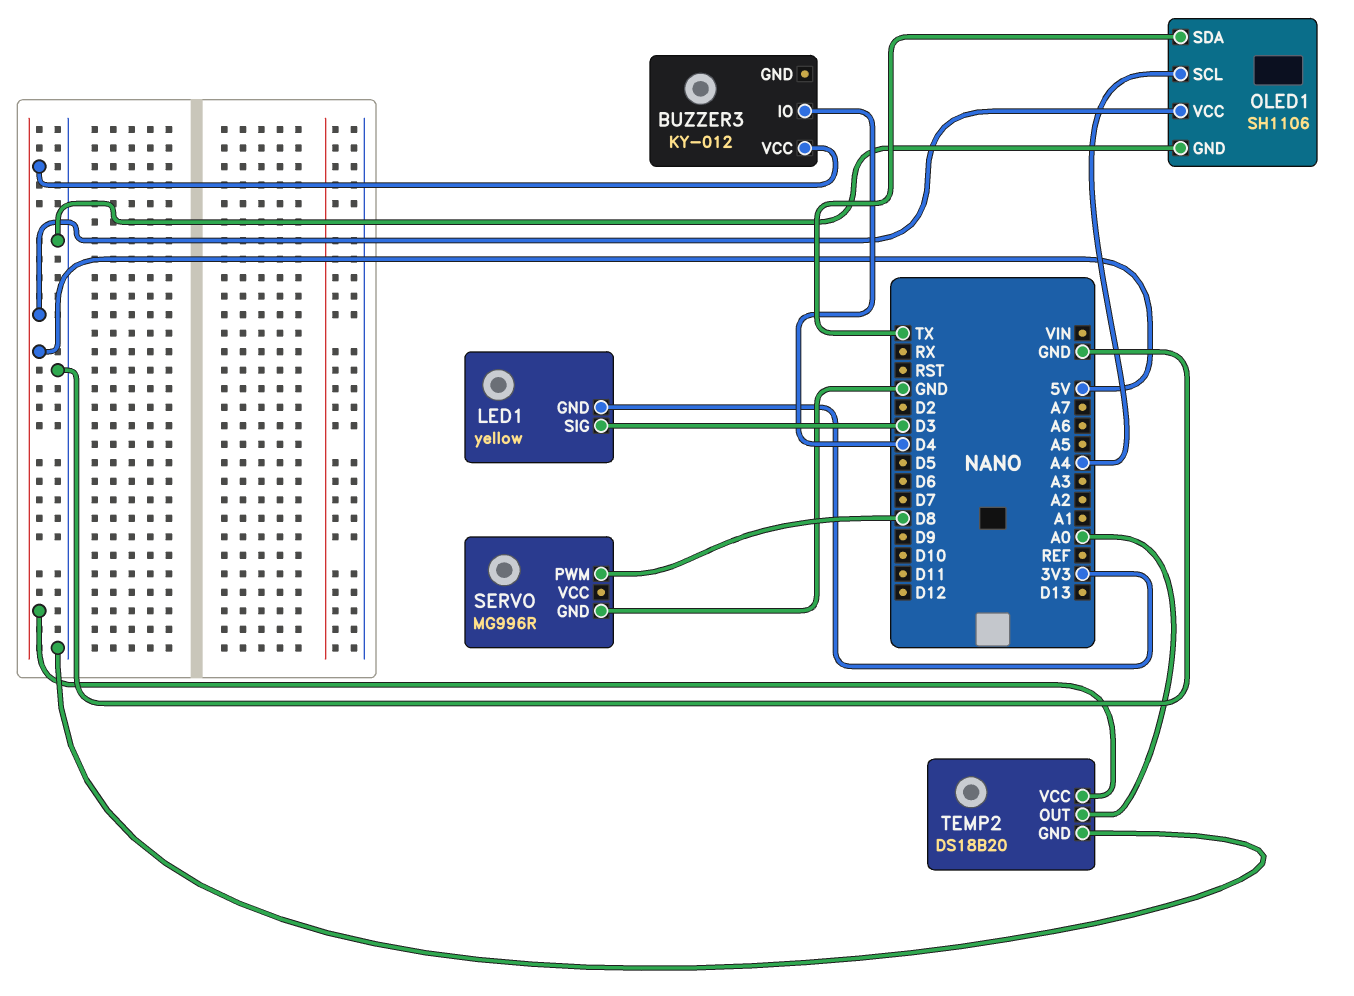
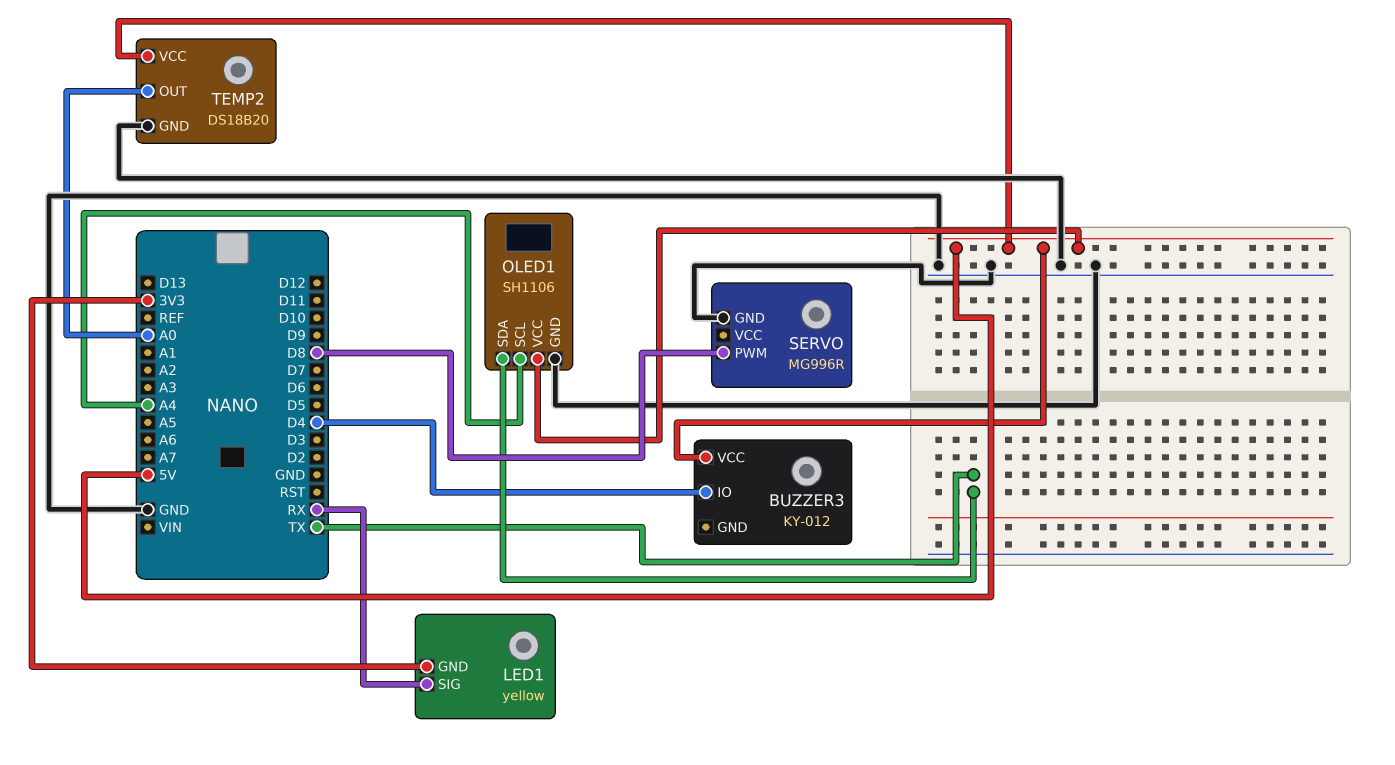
LED1 pin SIG: D3 -> RX

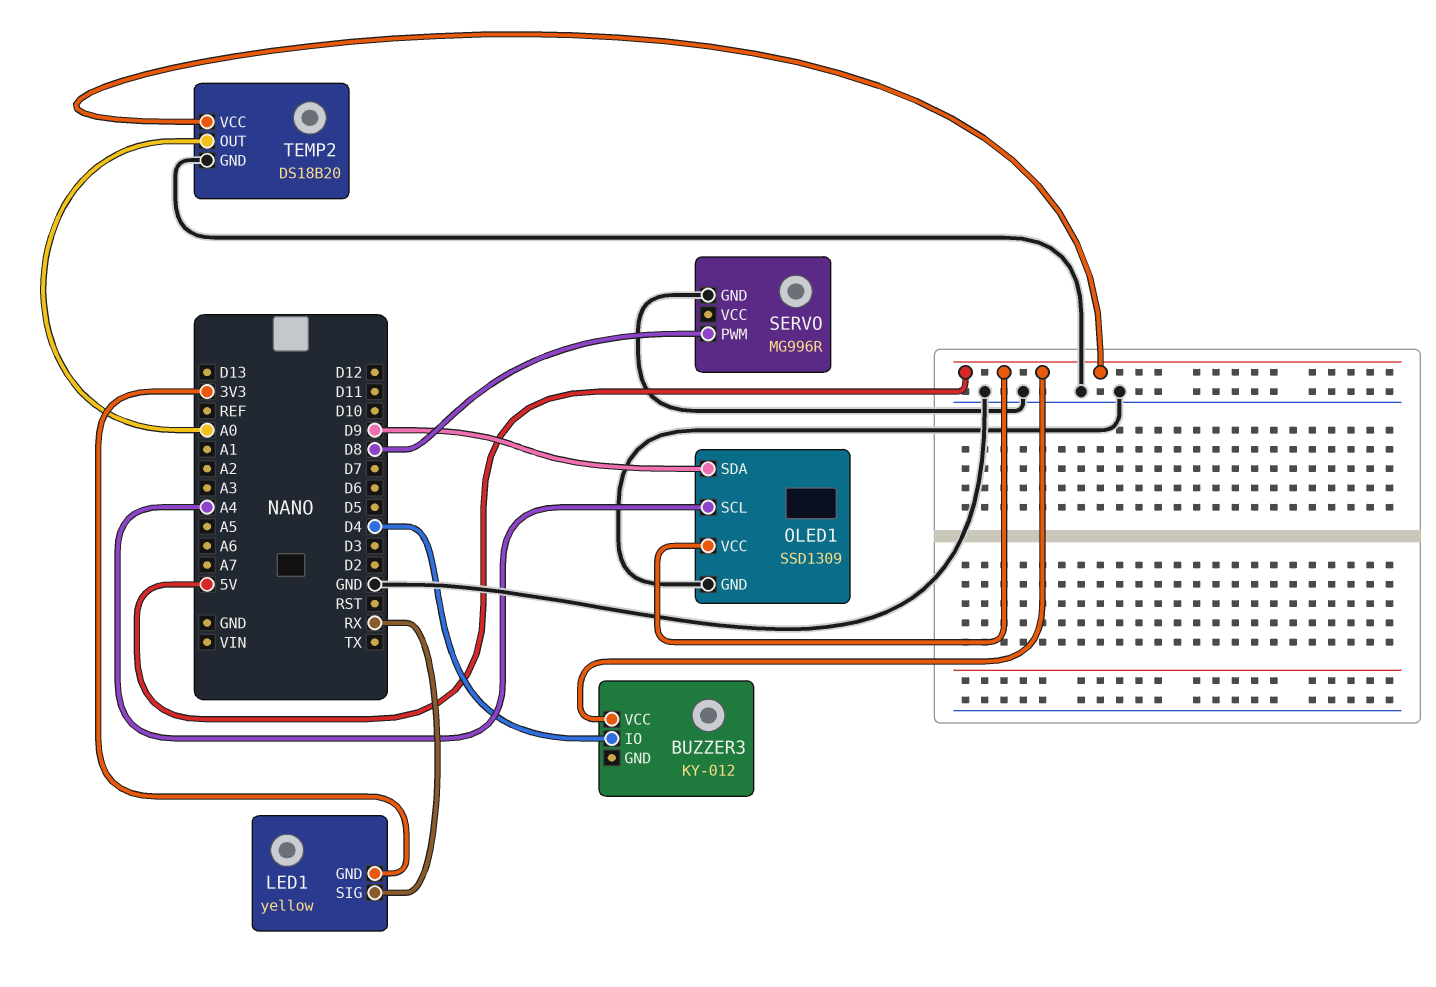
OLED1: SH1106 -> SSD1309
OLED1 pin SDA: TX -> D9

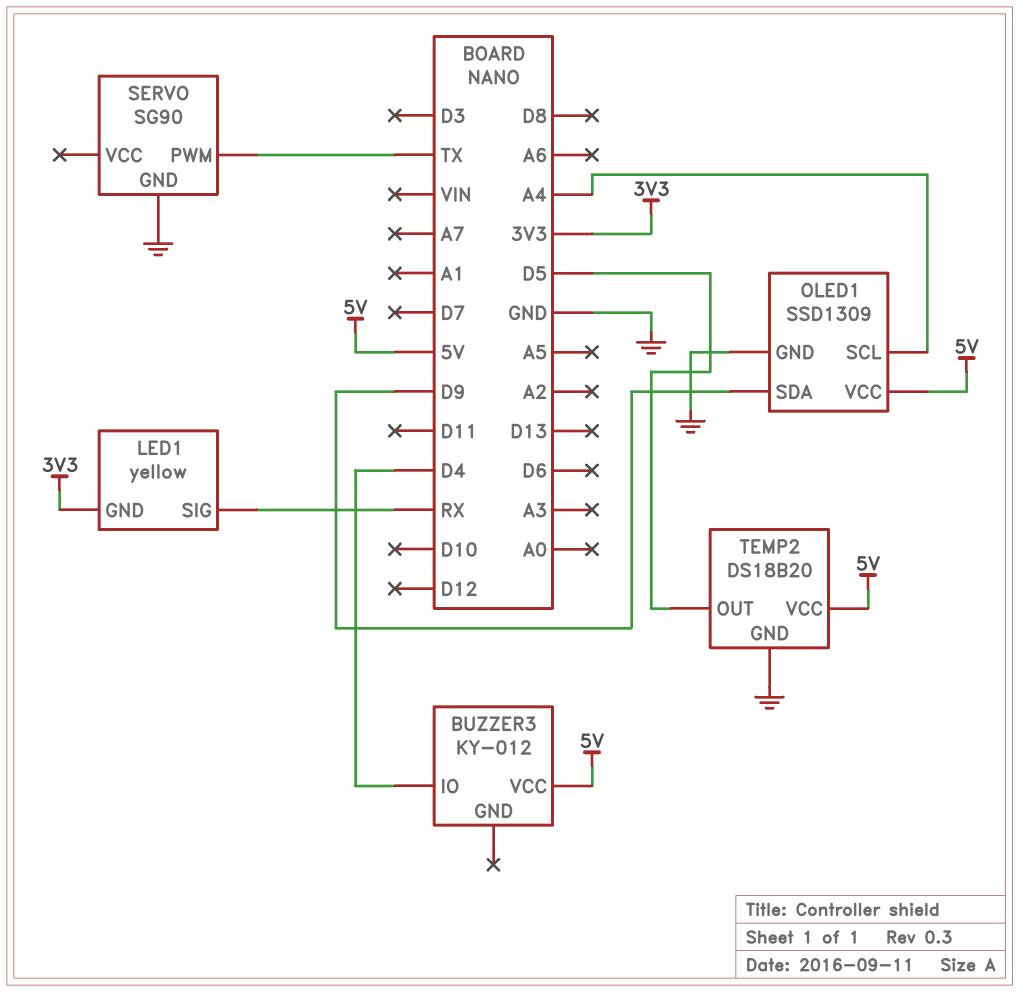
SERVO: MG996R -> SG90
SERVO pin PWM: D8 -> TX
TEMP2 pin OUT: A0 -> D5

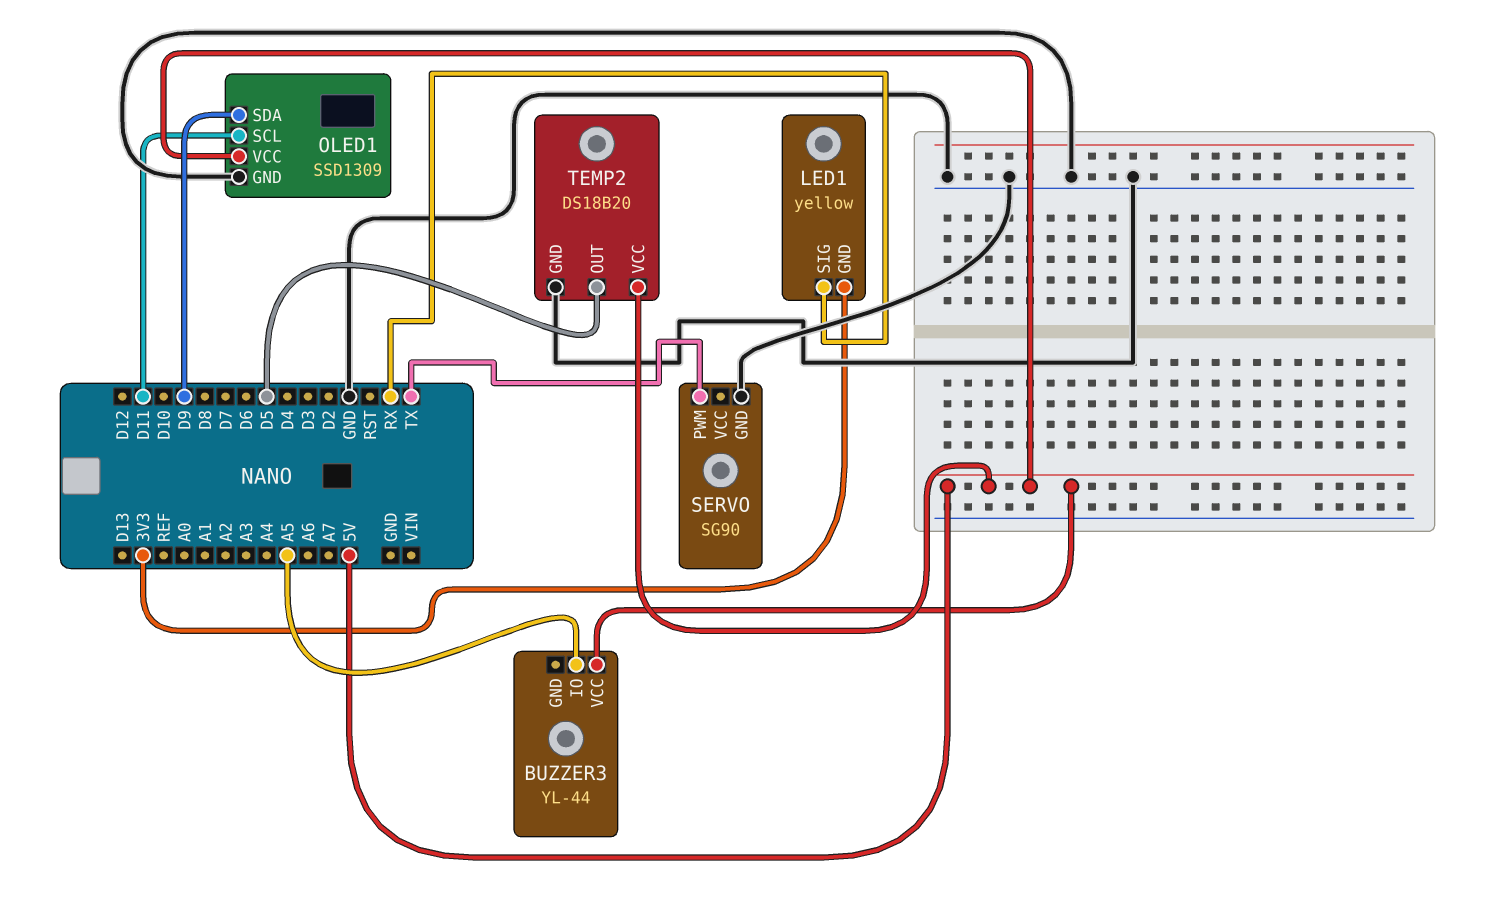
BUZZER3: KY-012 -> YL-44
BUZZER3 pin IO: D4 -> A5
OLED1 pin SCL: A4 -> D11

